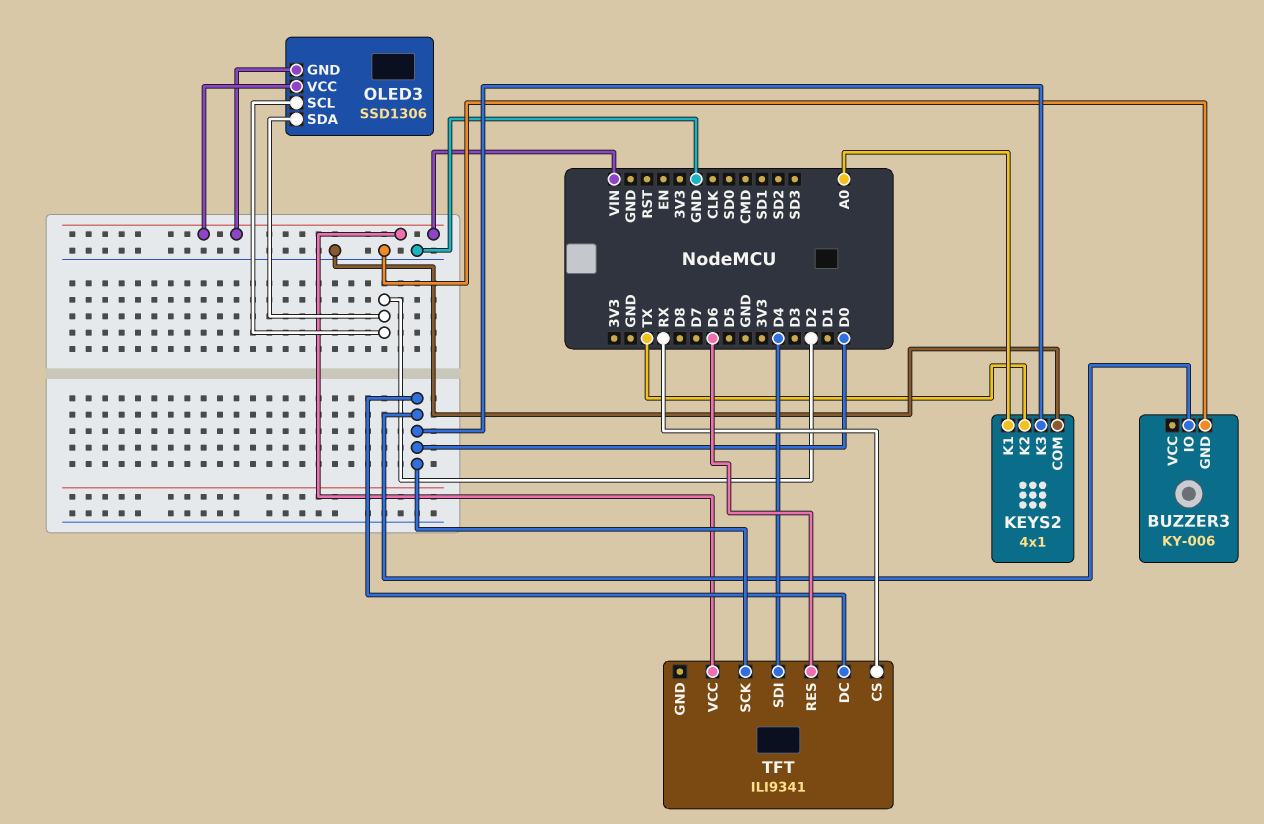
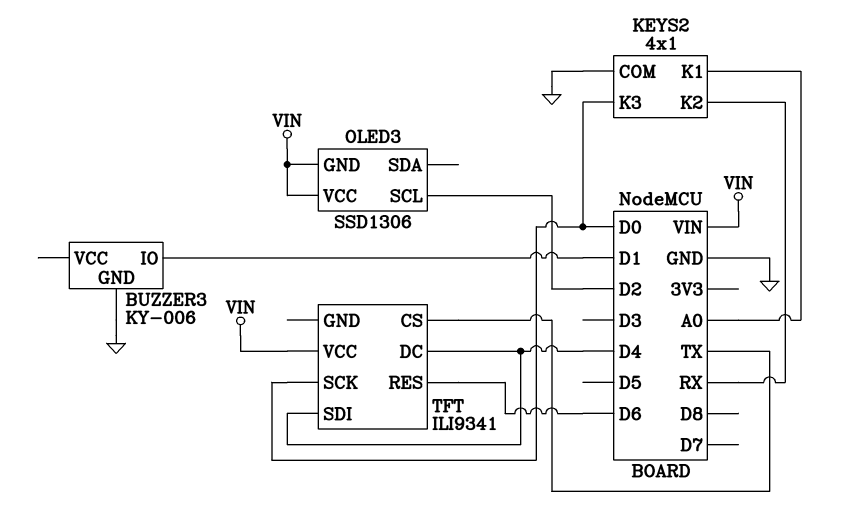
BUZZER3 pin IO: D0 -> D1
KEYS2 pin K2: TX -> RX
OLED3 pin SDA: D2 -> none
TFT pin CS: RX -> TX
TFT pin DC: D0 -> D4

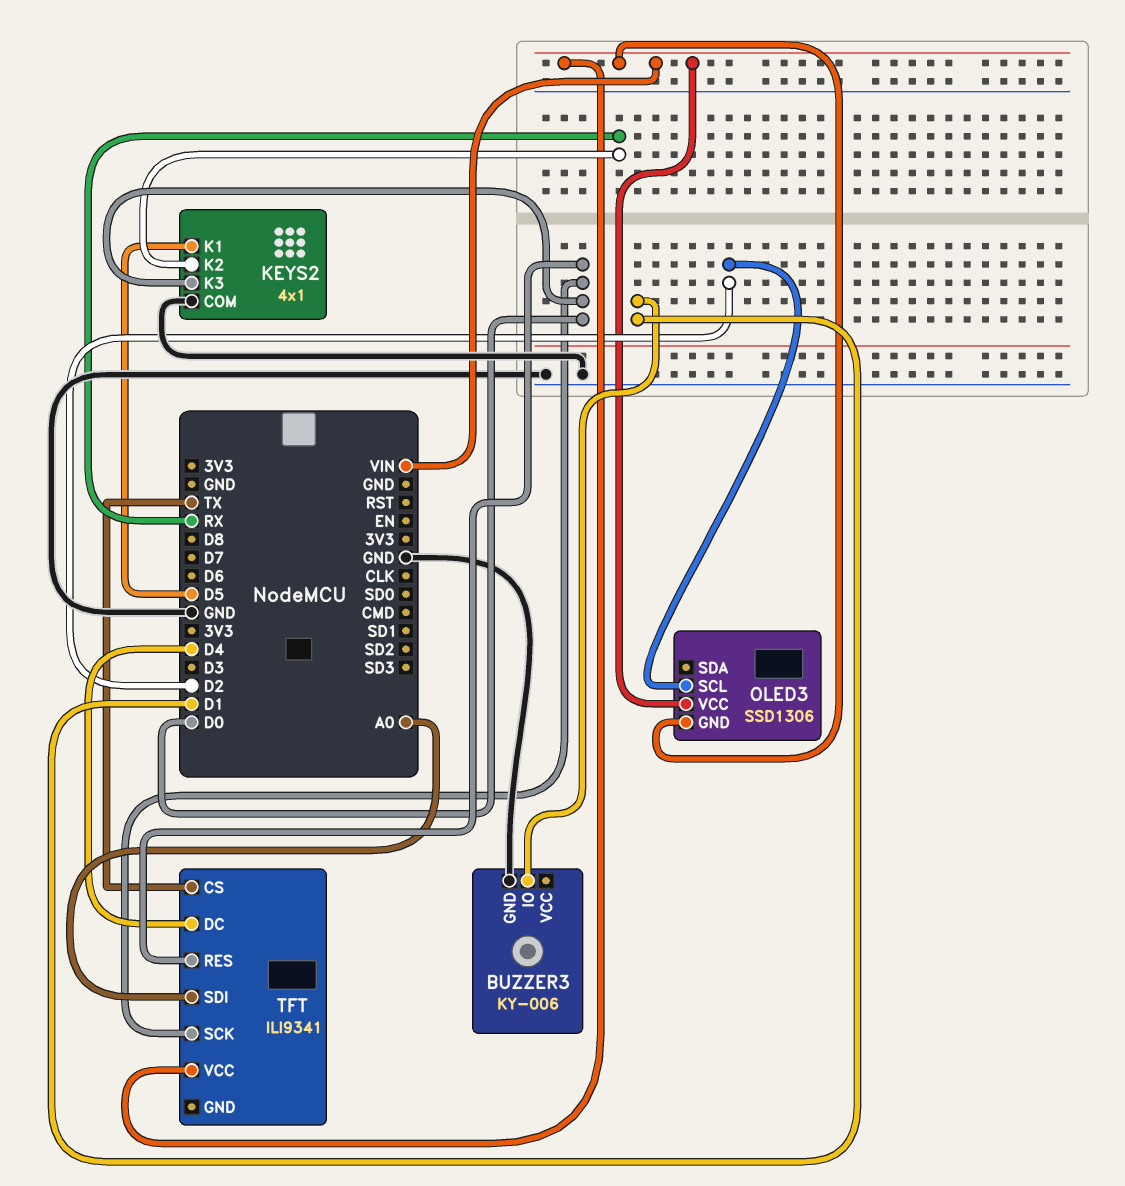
KEYS2 pin K1: A0 -> D5
TFT pin RES: D6 -> D0
TFT pin SDI: D4 -> A0

